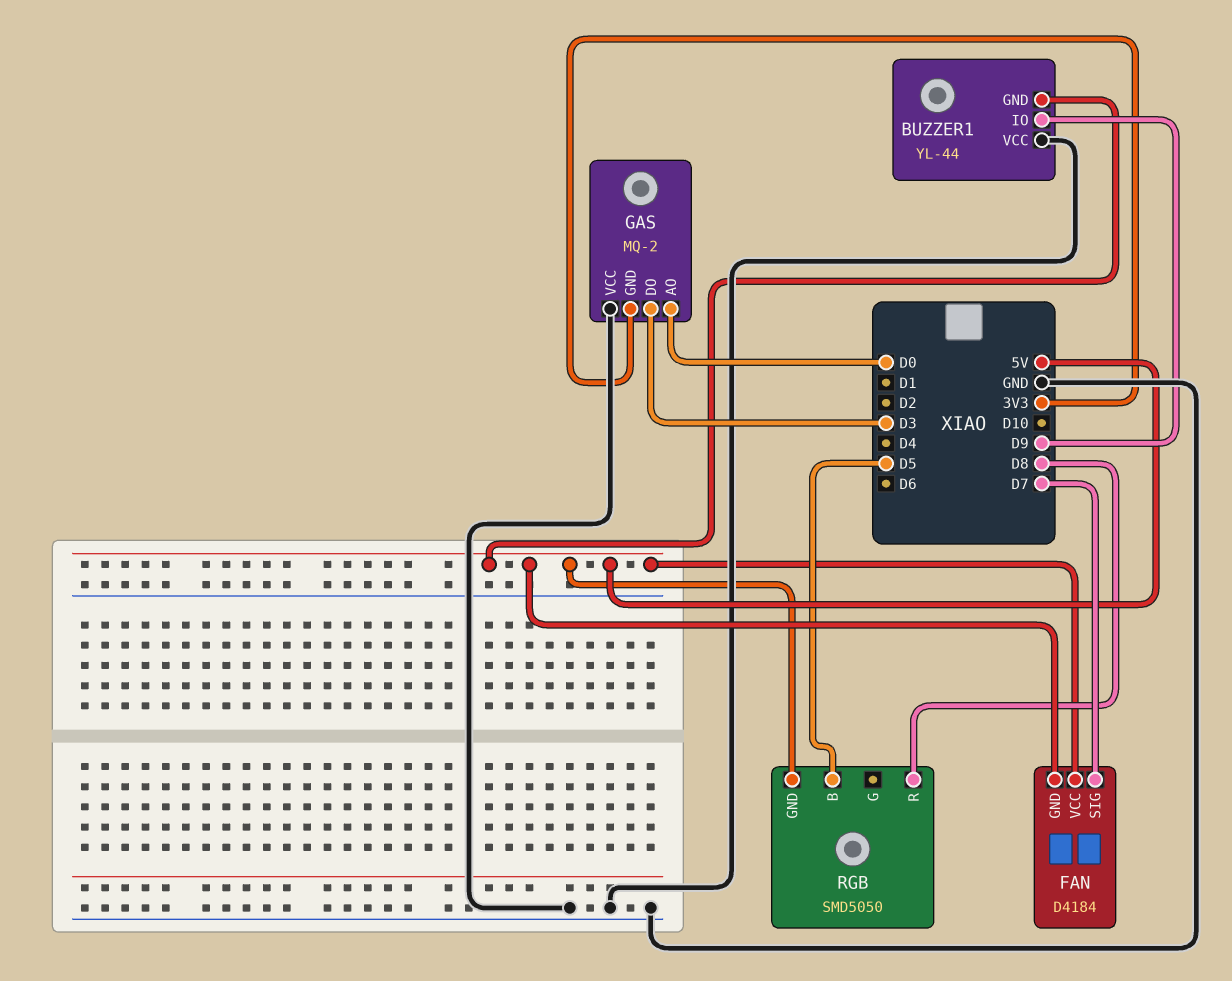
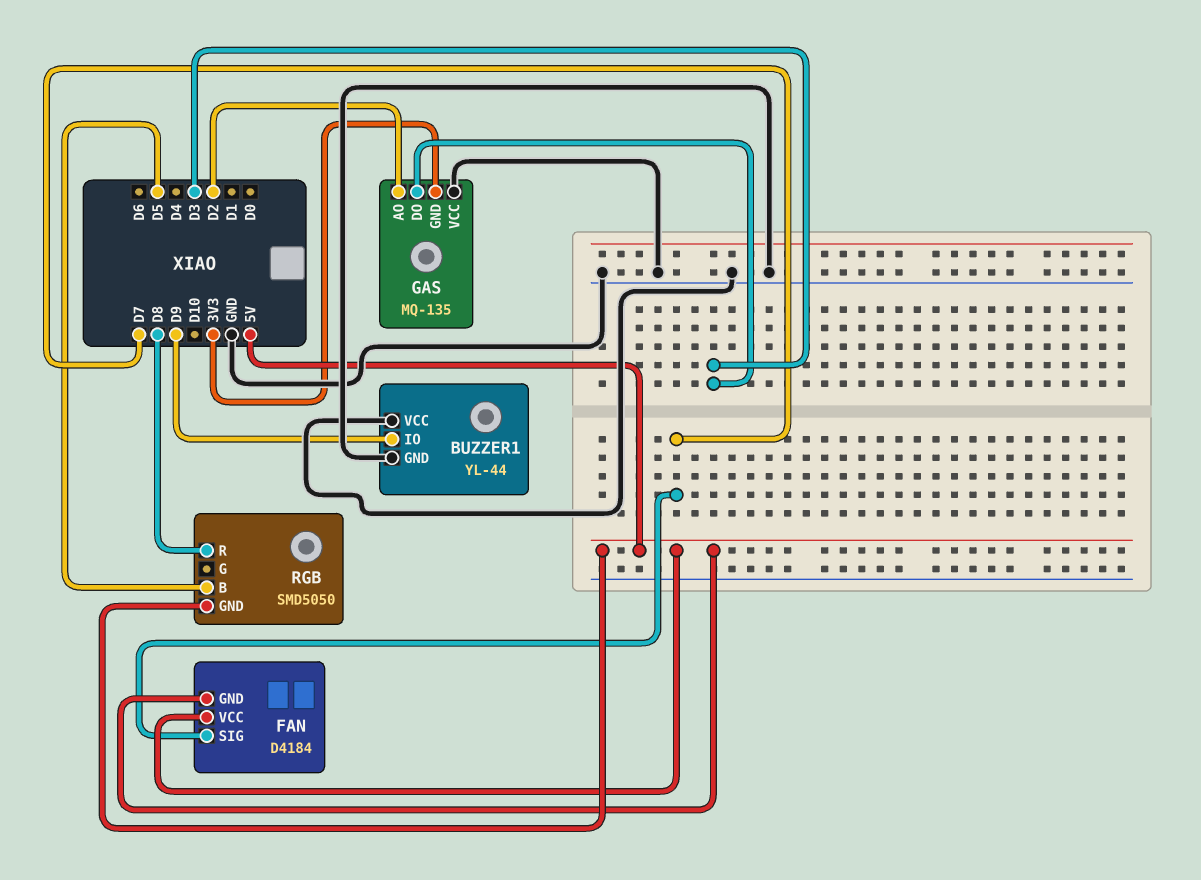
BUZZER1 pin GND: 5V -> GND
GAS: MQ-2 -> MQ-135
GAS pin AO: D0 -> D2

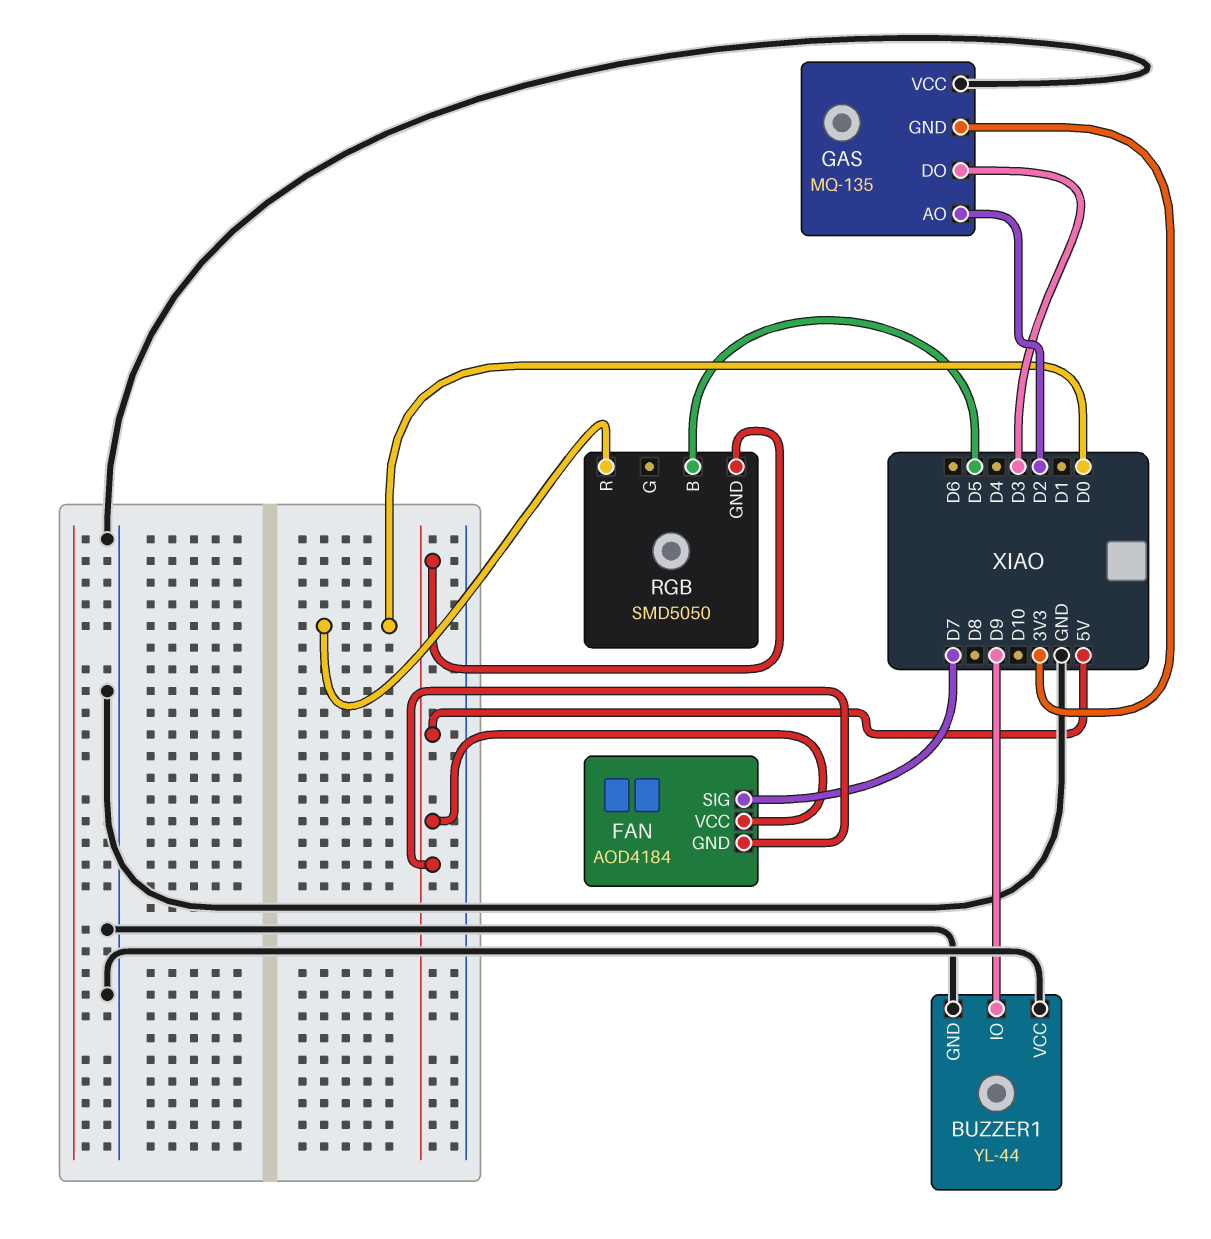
FAN: D4184 -> AOD4184
RGB pin R: D8 -> D0

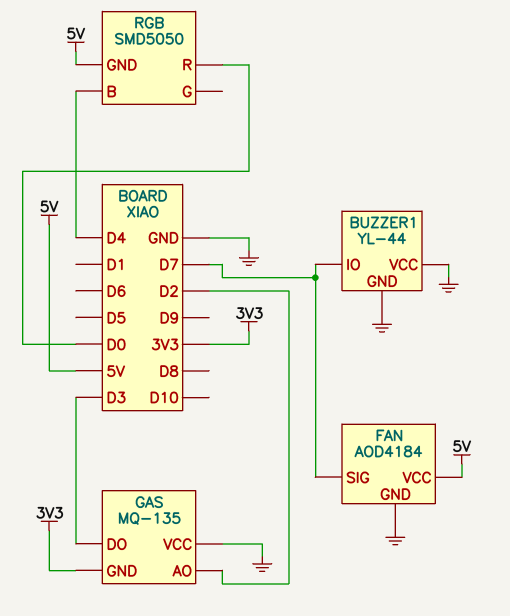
BUZZER1 pin IO: D9 -> D7
FAN pin GND: 5V -> GND
RGB pin B: D5 -> D4

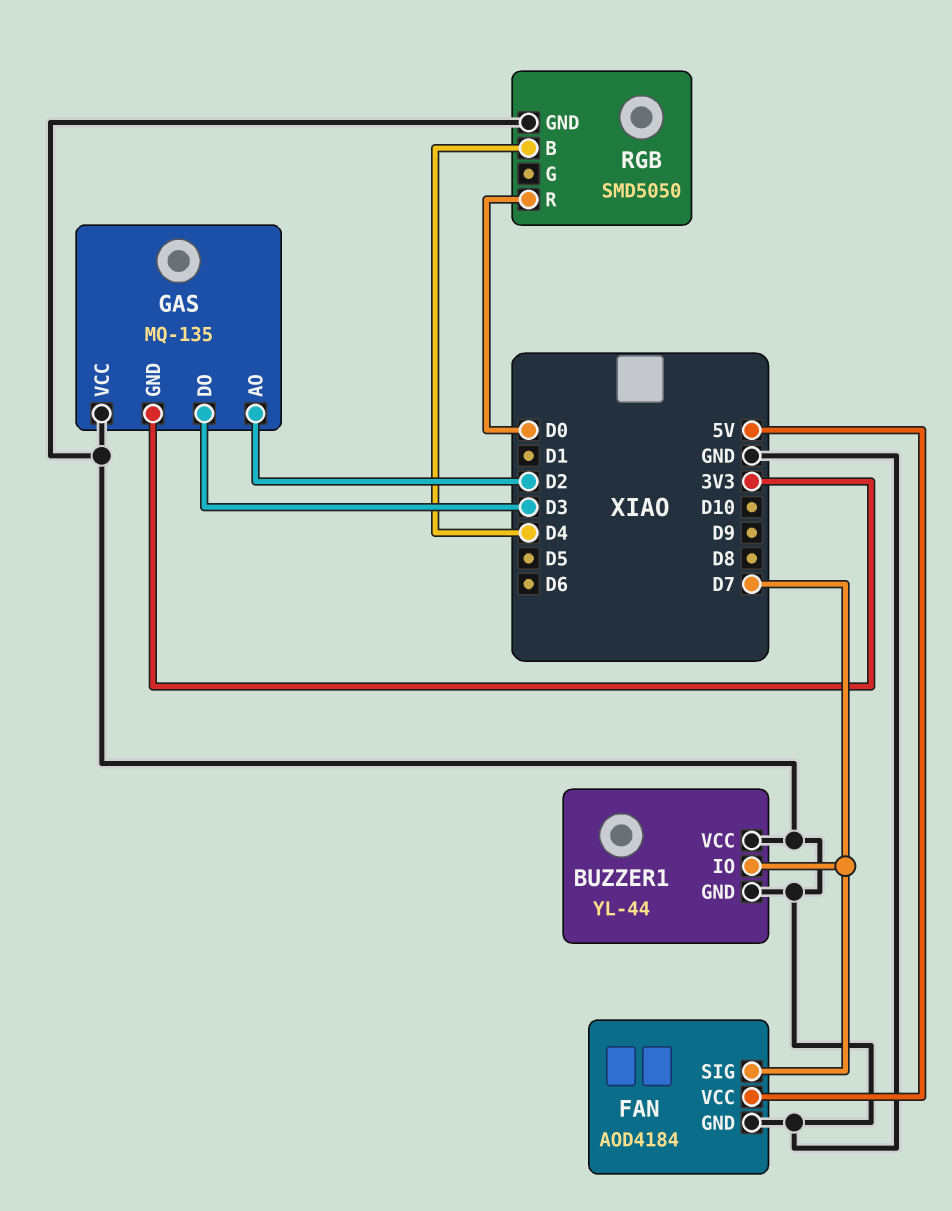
RGB pin GND: 5V -> GND

